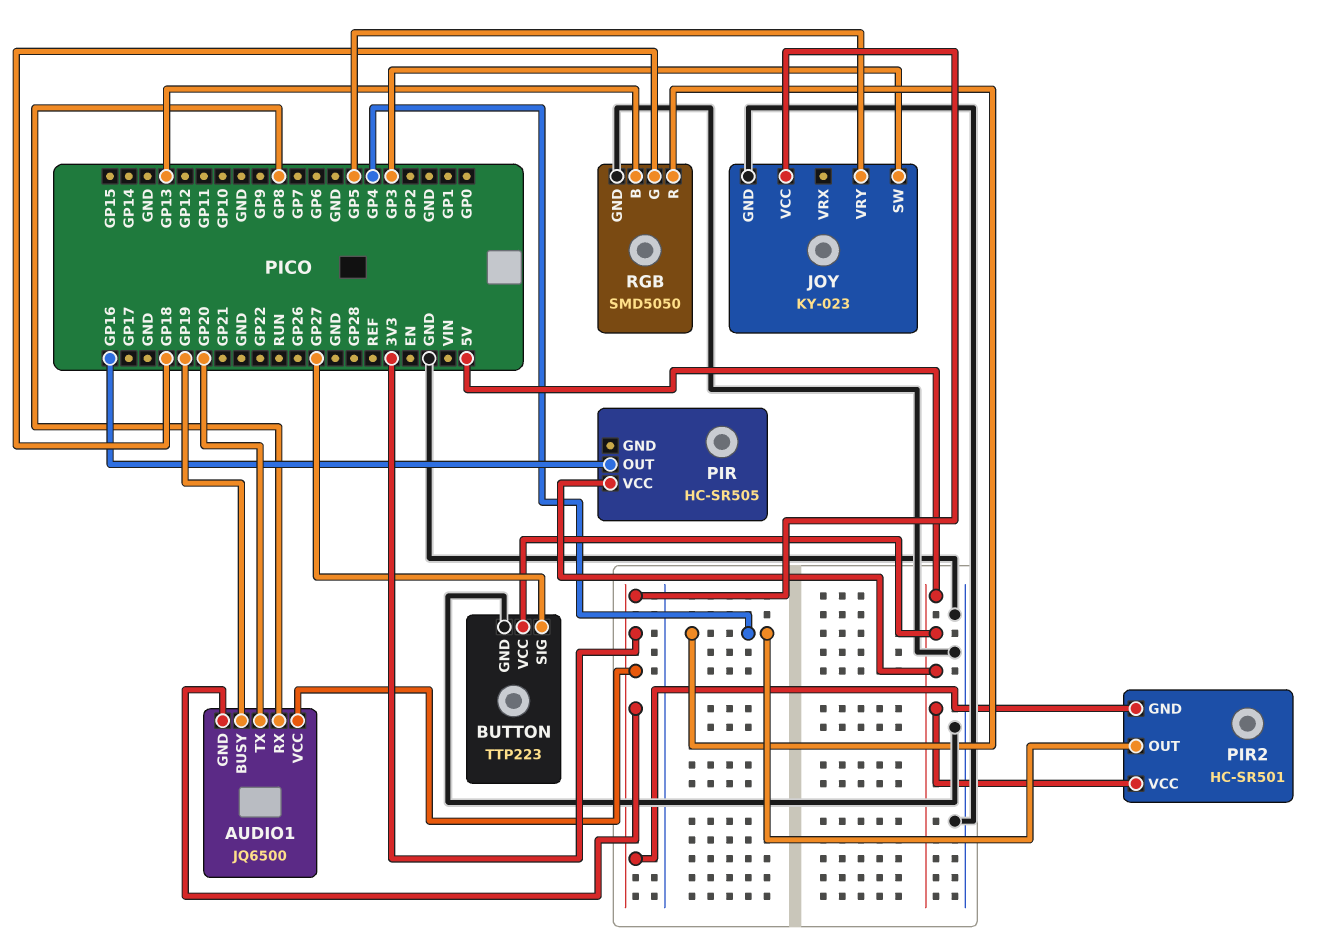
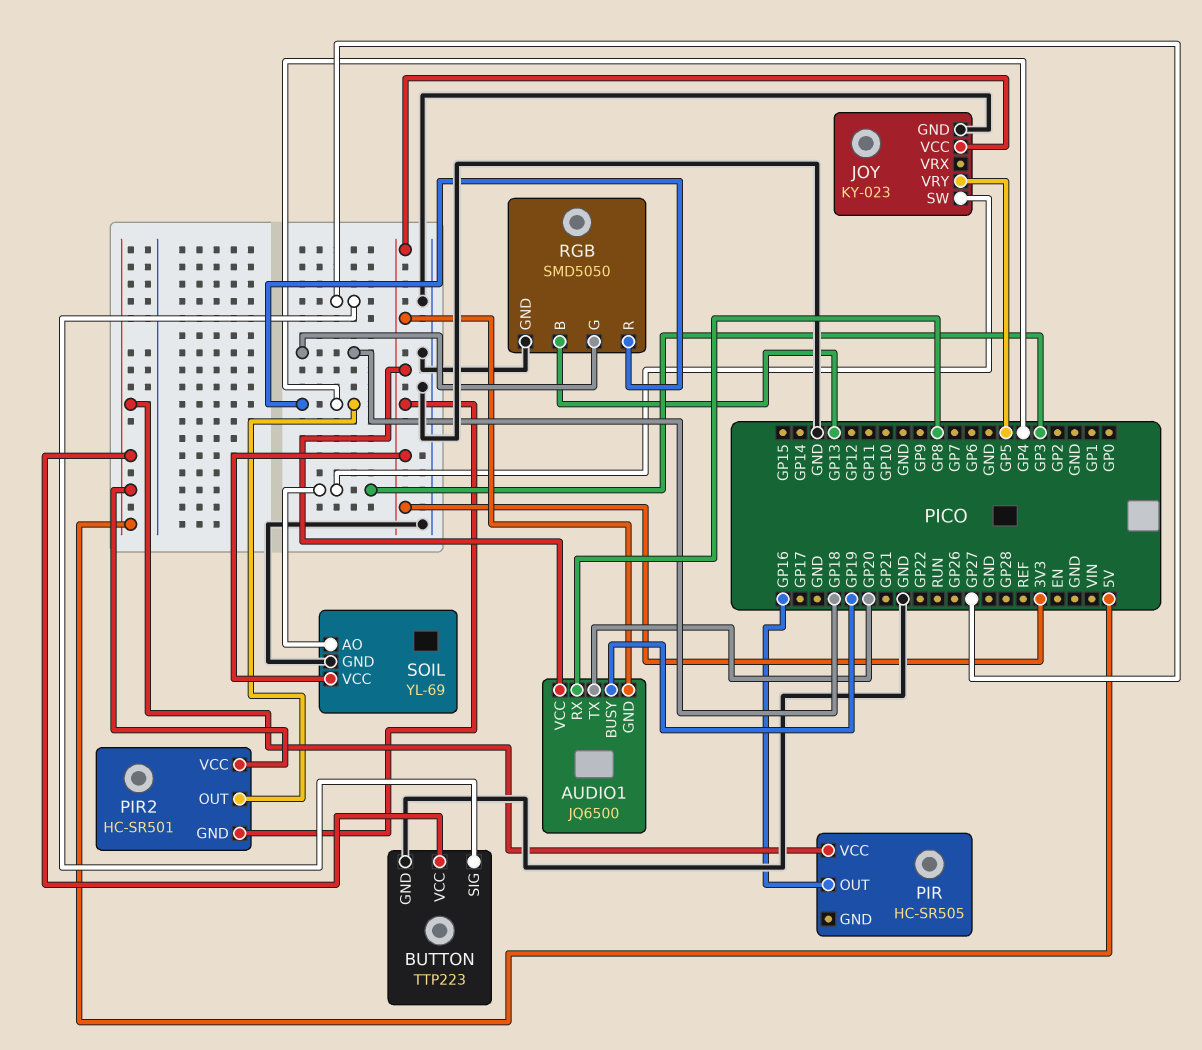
SOIL: none -> YL-69
SOIL pin AO: none -> GP3
SOIL pin GND: none -> GND
SOIL pin VCC: none -> 3V3

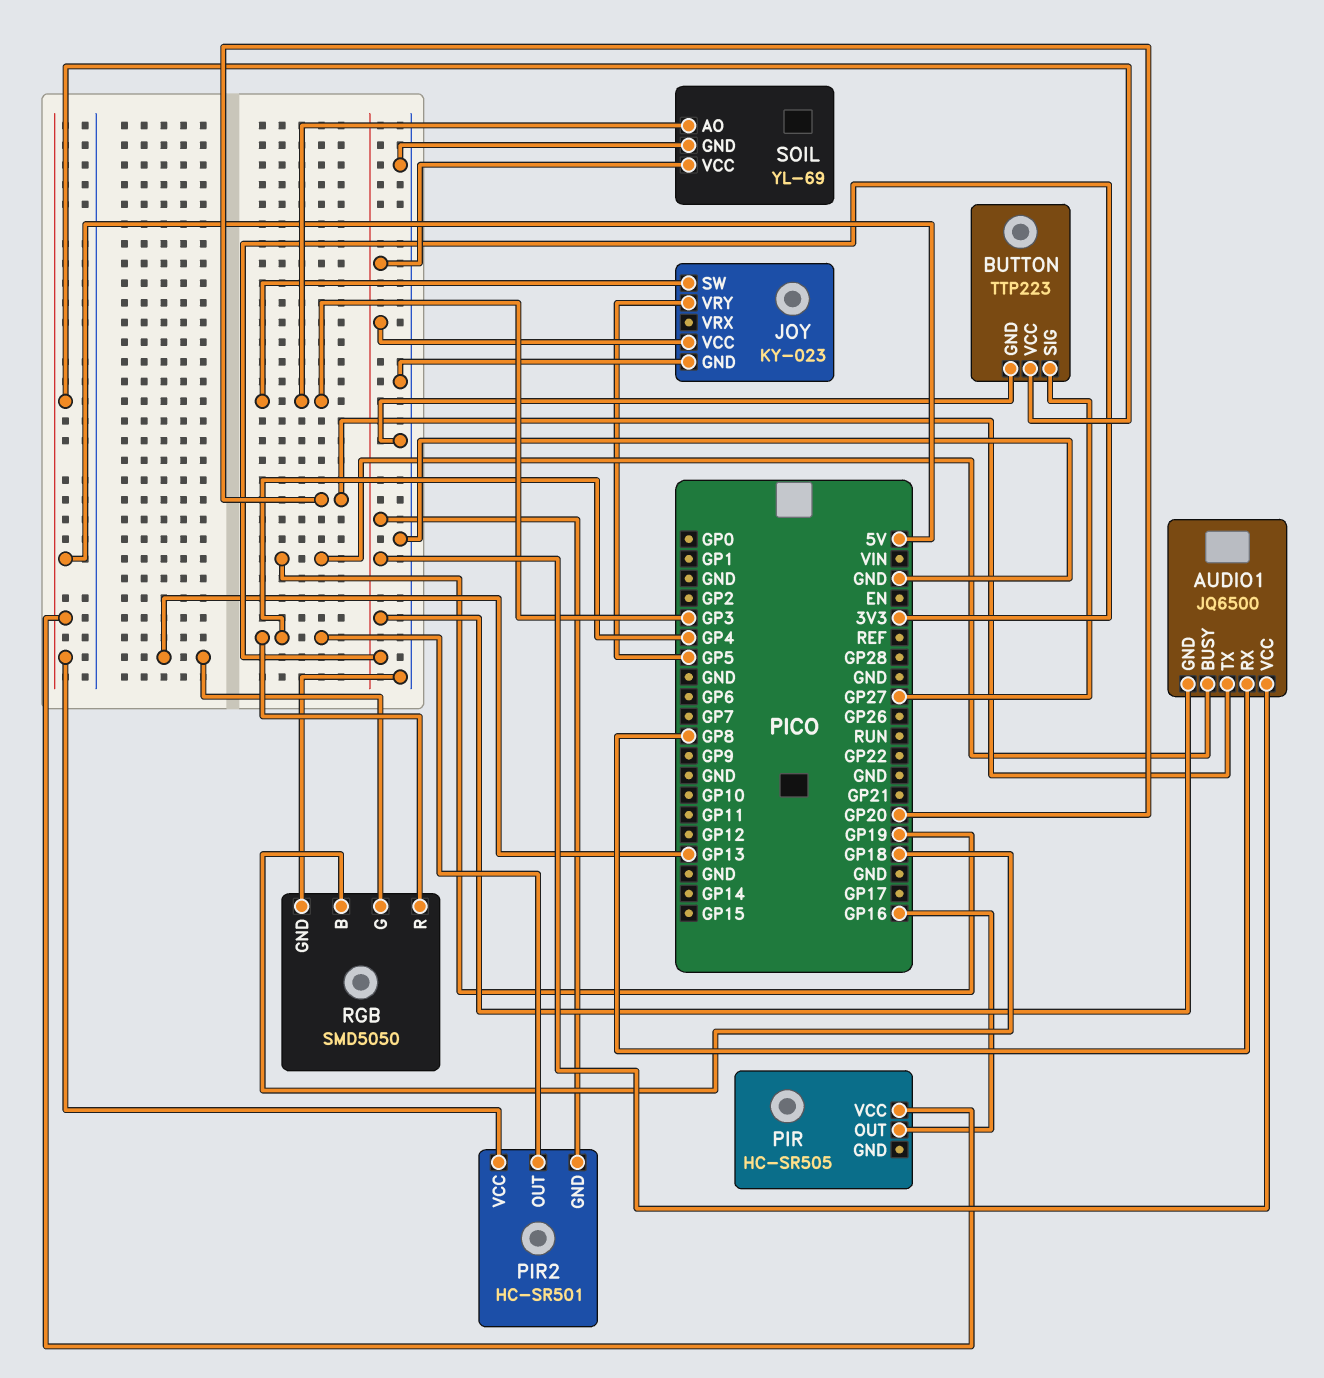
RGB pin B: GP13 -> GP18
RGB pin G: GP18 -> GP13

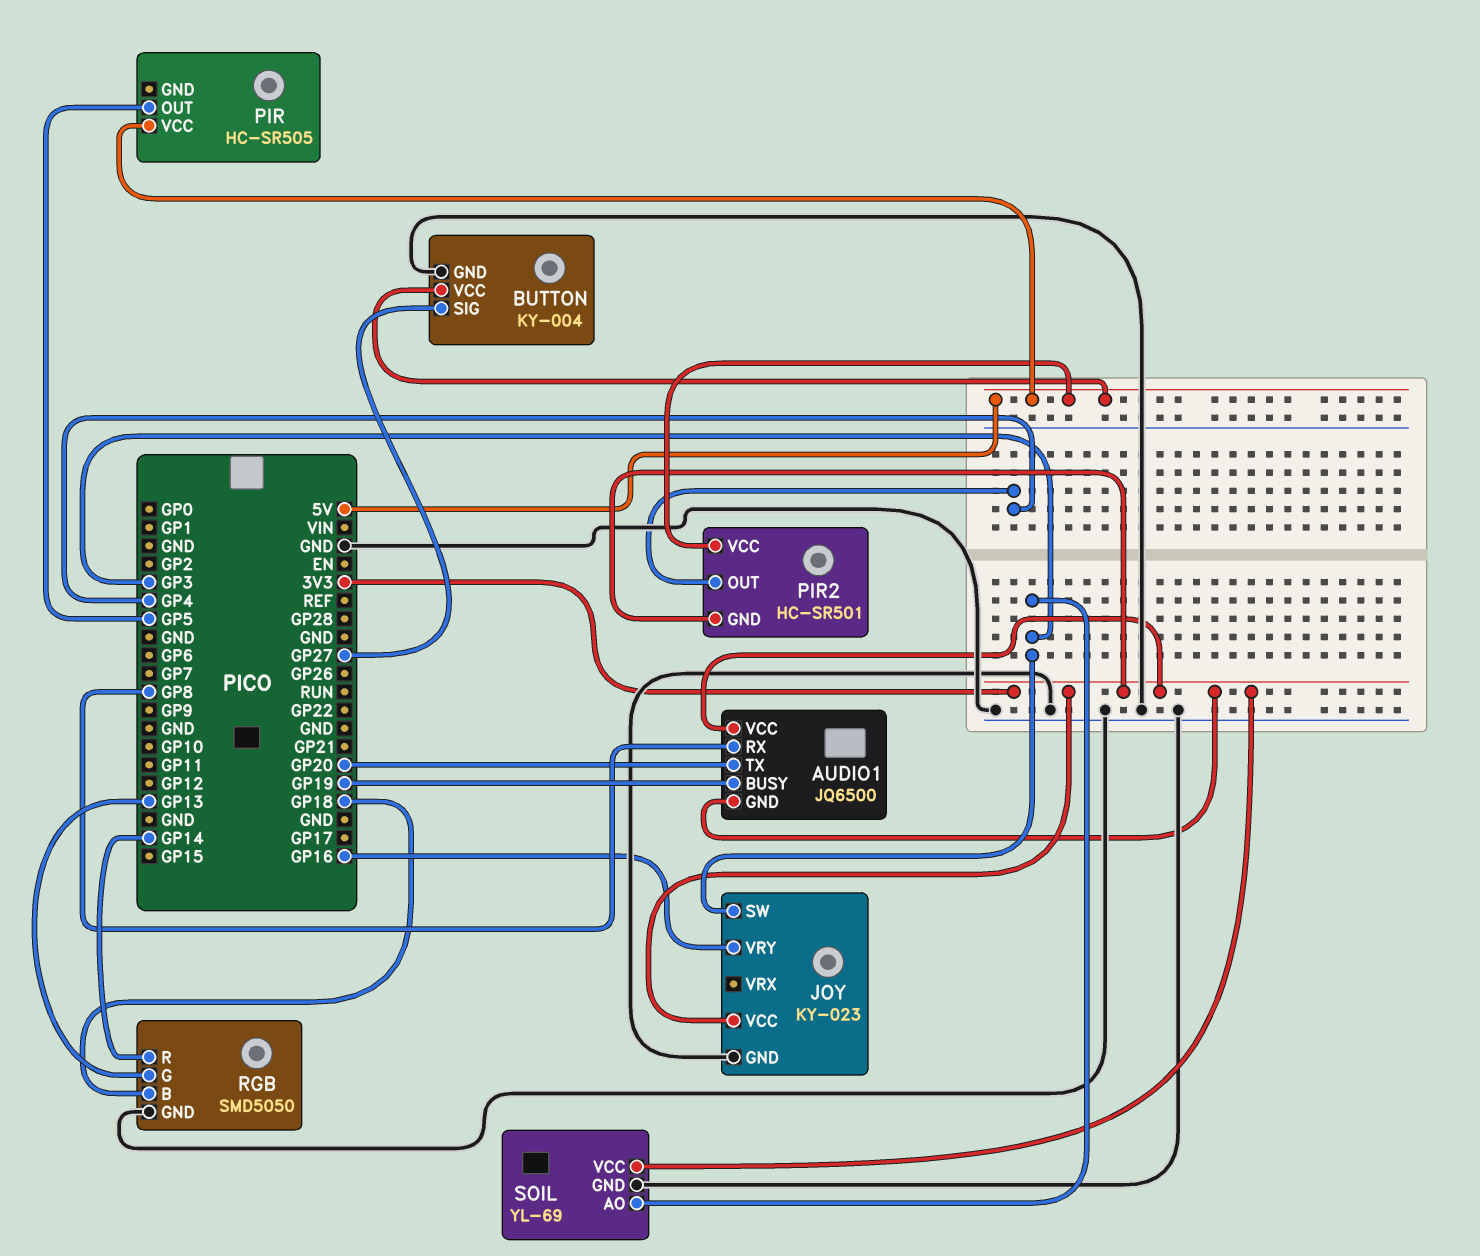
BUTTON: TTP223 -> KY-004
JOY pin VRY: GP5 -> GP16
PIR pin OUT: GP16 -> GP5
RGB pin R: GP4 -> GP14

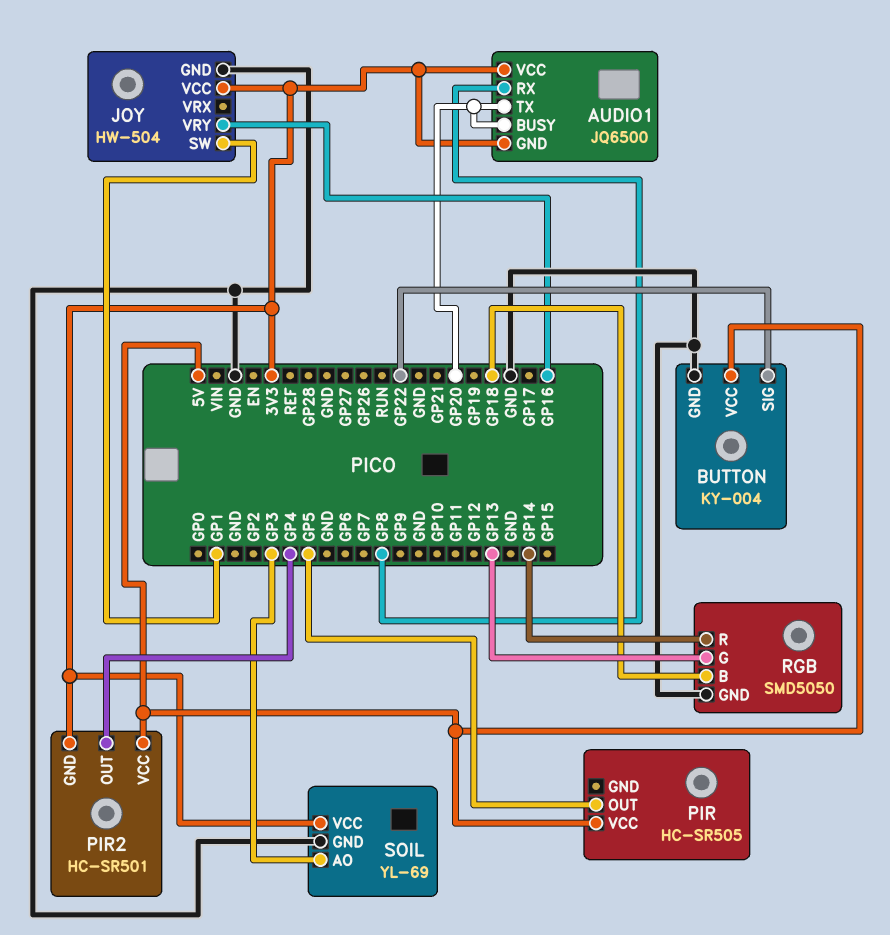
AUDIO1 pin BUSY: GP19 -> GP20
BUTTON pin SIG: GP27 -> GP22
JOY: KY-023 -> HW-504
JOY pin SW: GP3 -> GP1

